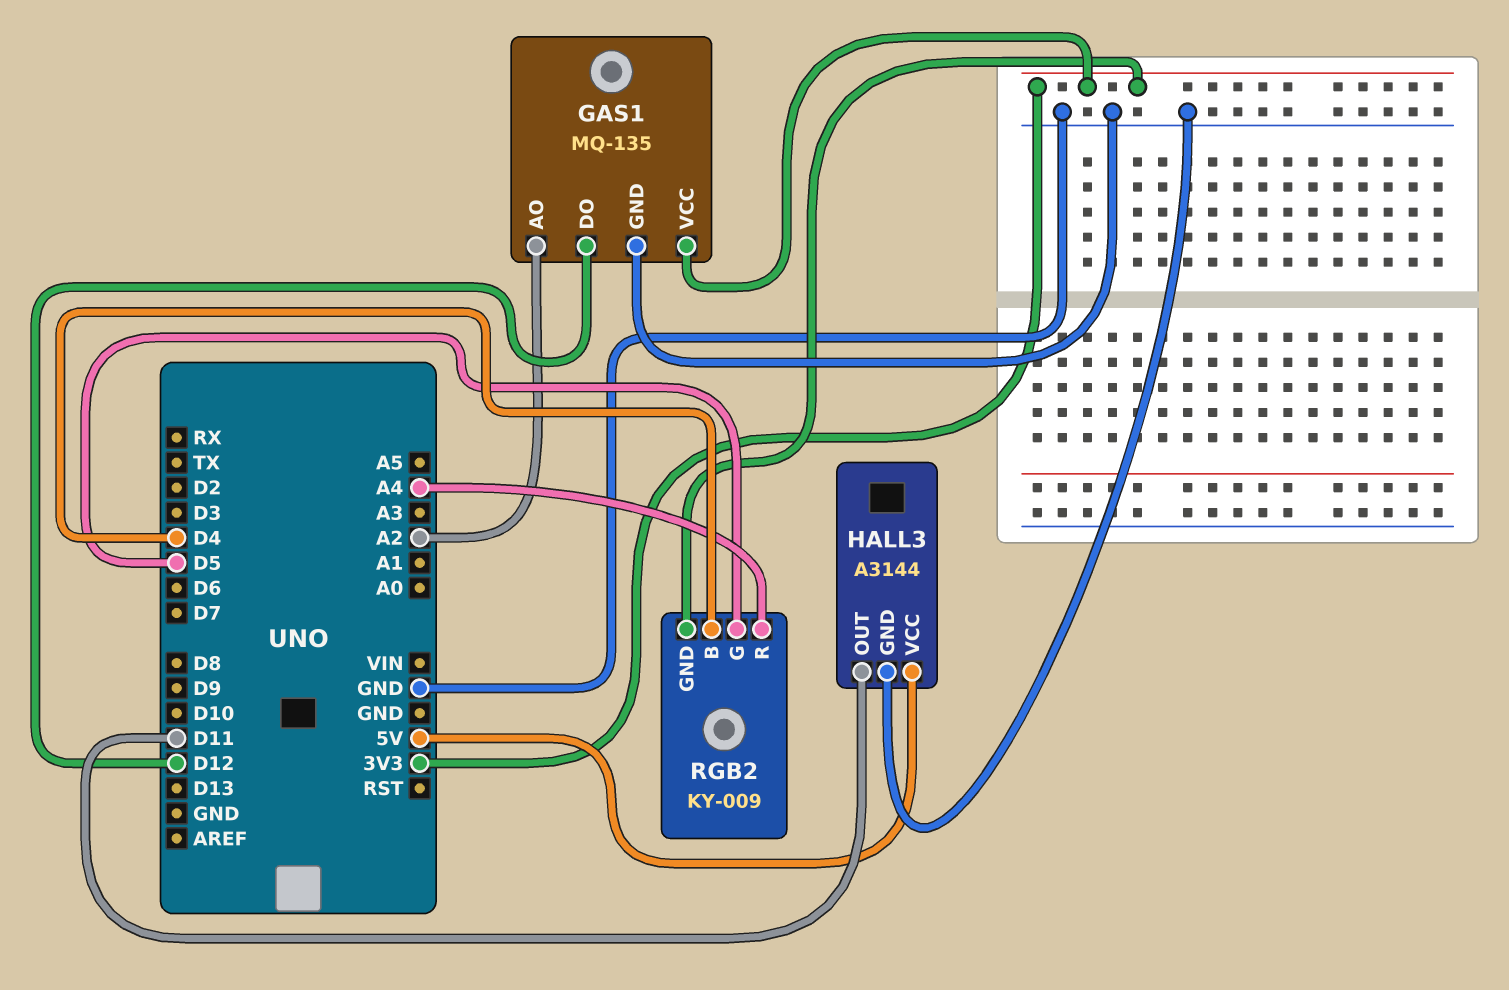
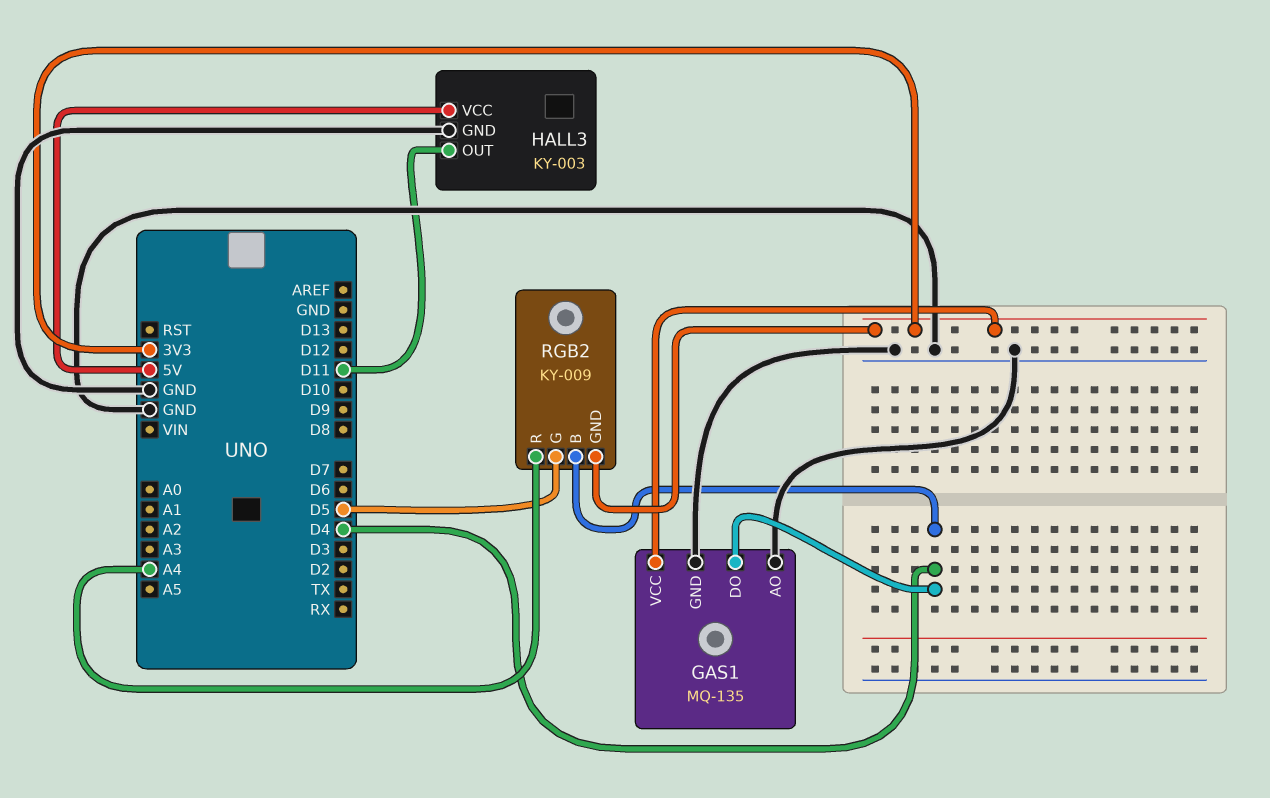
GAS1 pin AO: A2 -> GND
GAS1 pin DO: D12 -> D4
HALL3: A3144 -> KY-003

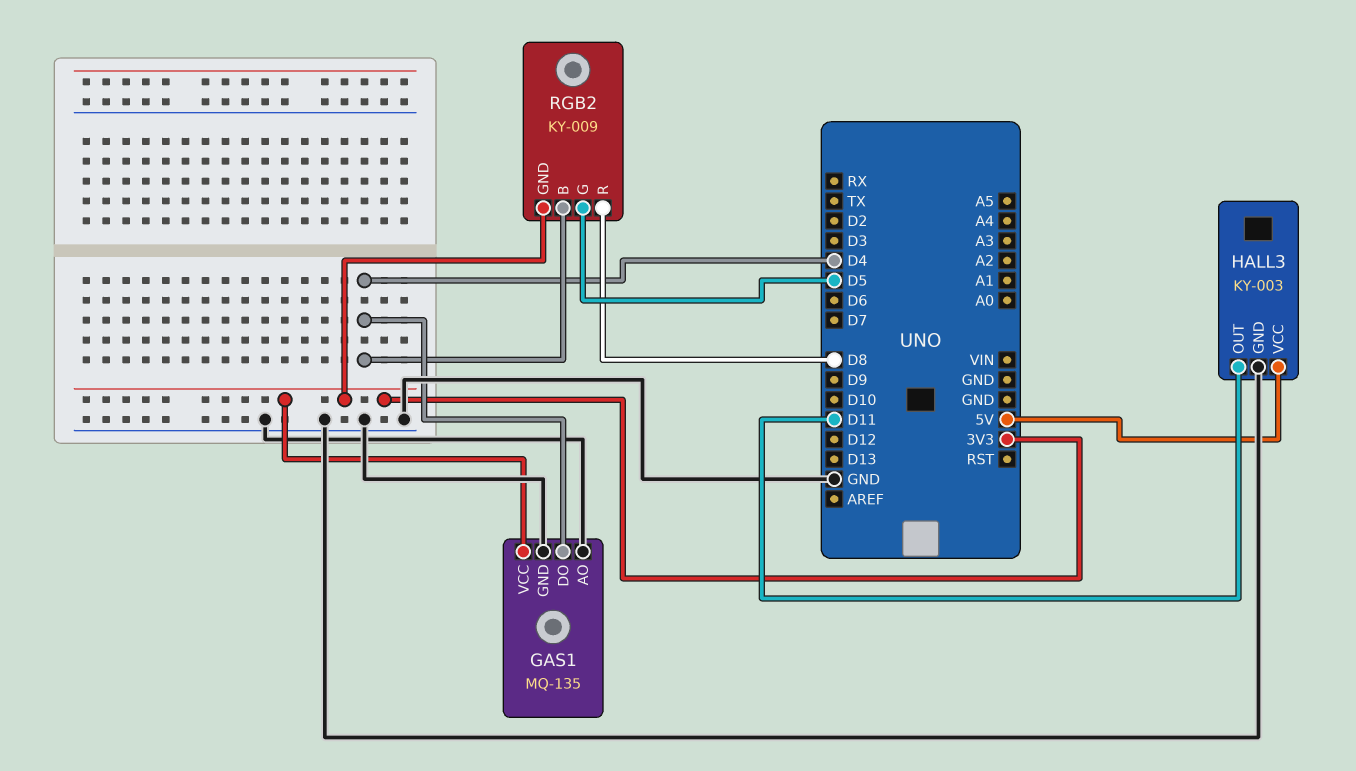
RGB2 pin R: A4 -> D8

